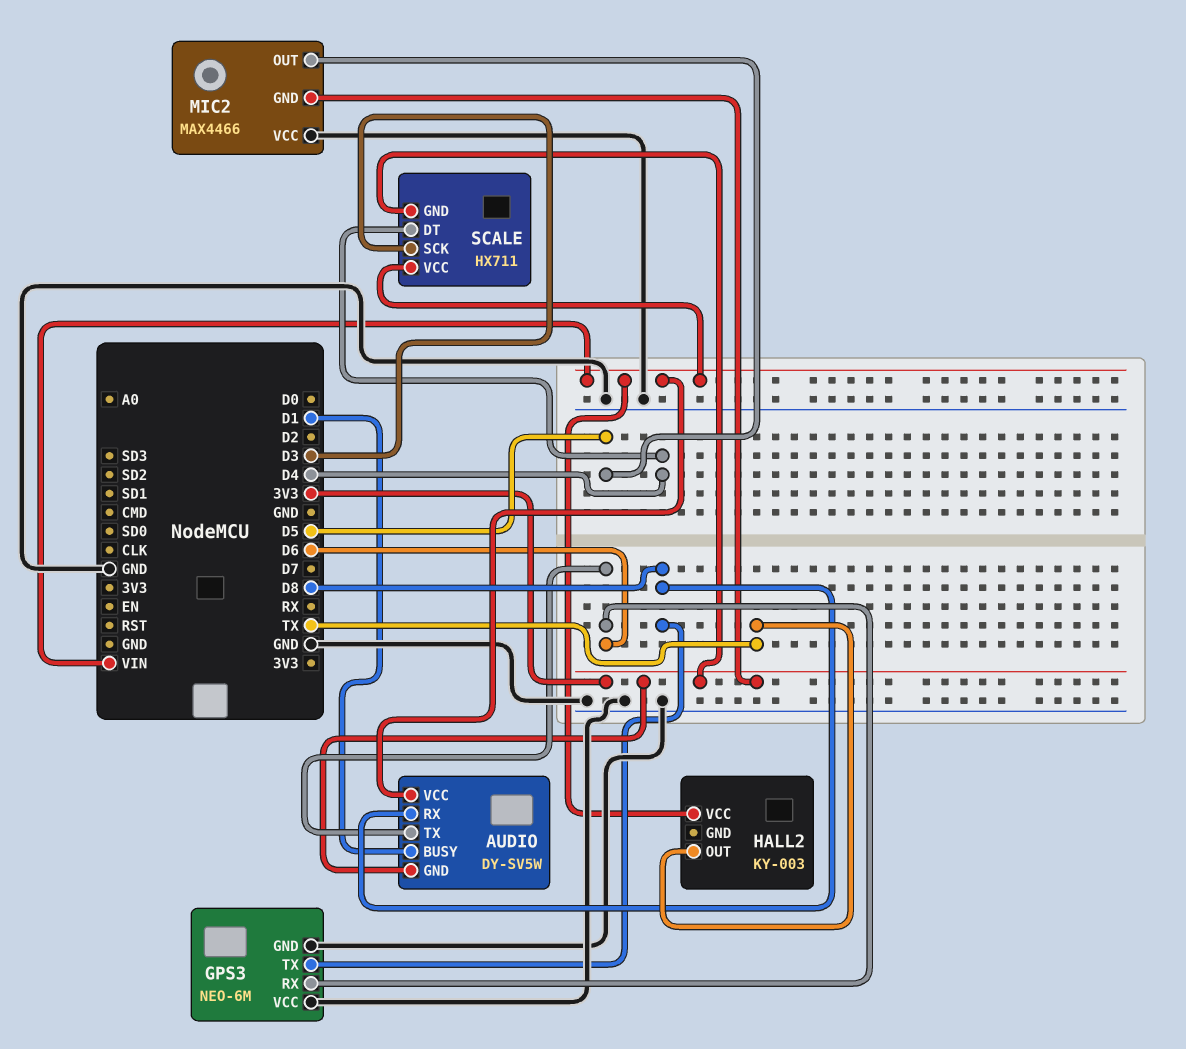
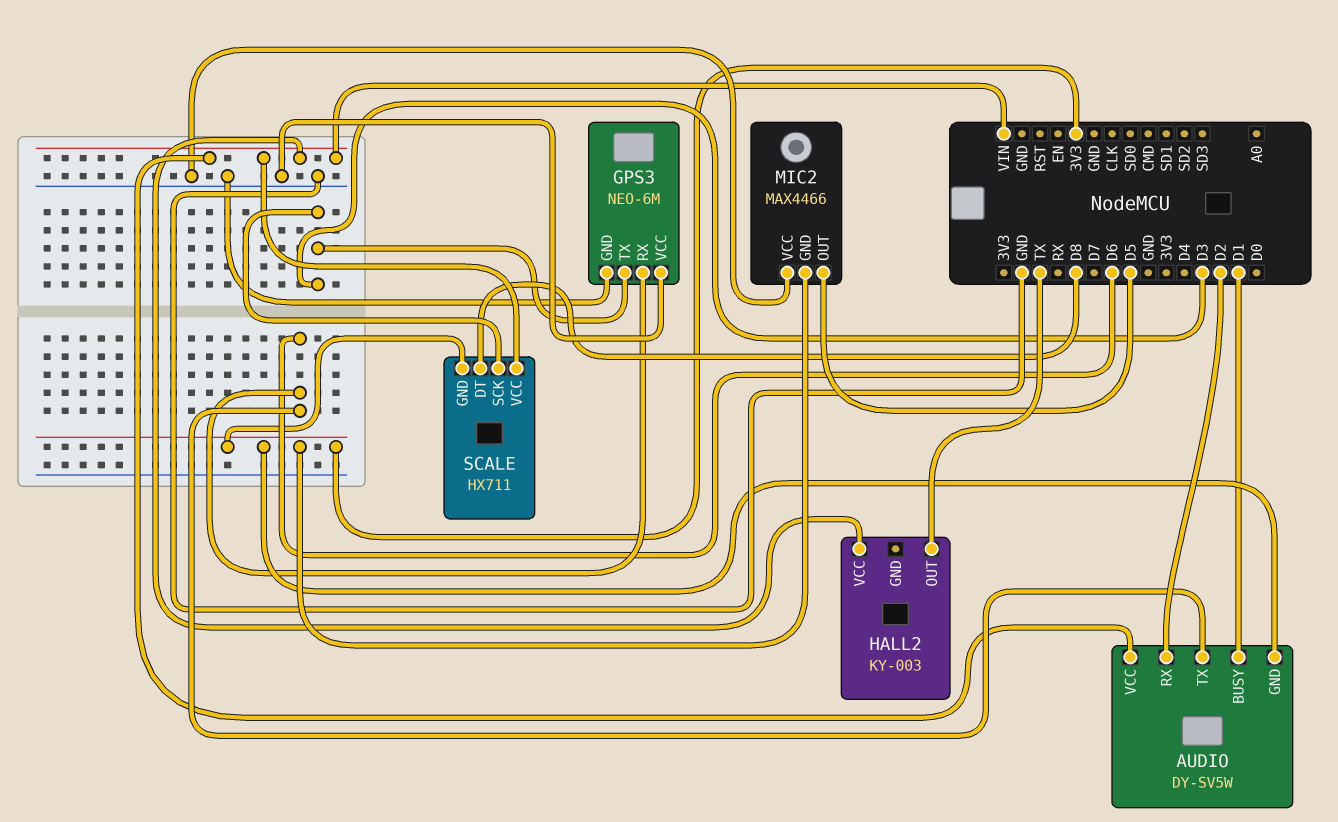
AUDIO pin RX: D8 -> D2
GPS3 pin TX: D8 -> D3
SCALE pin DT: D4 -> D8

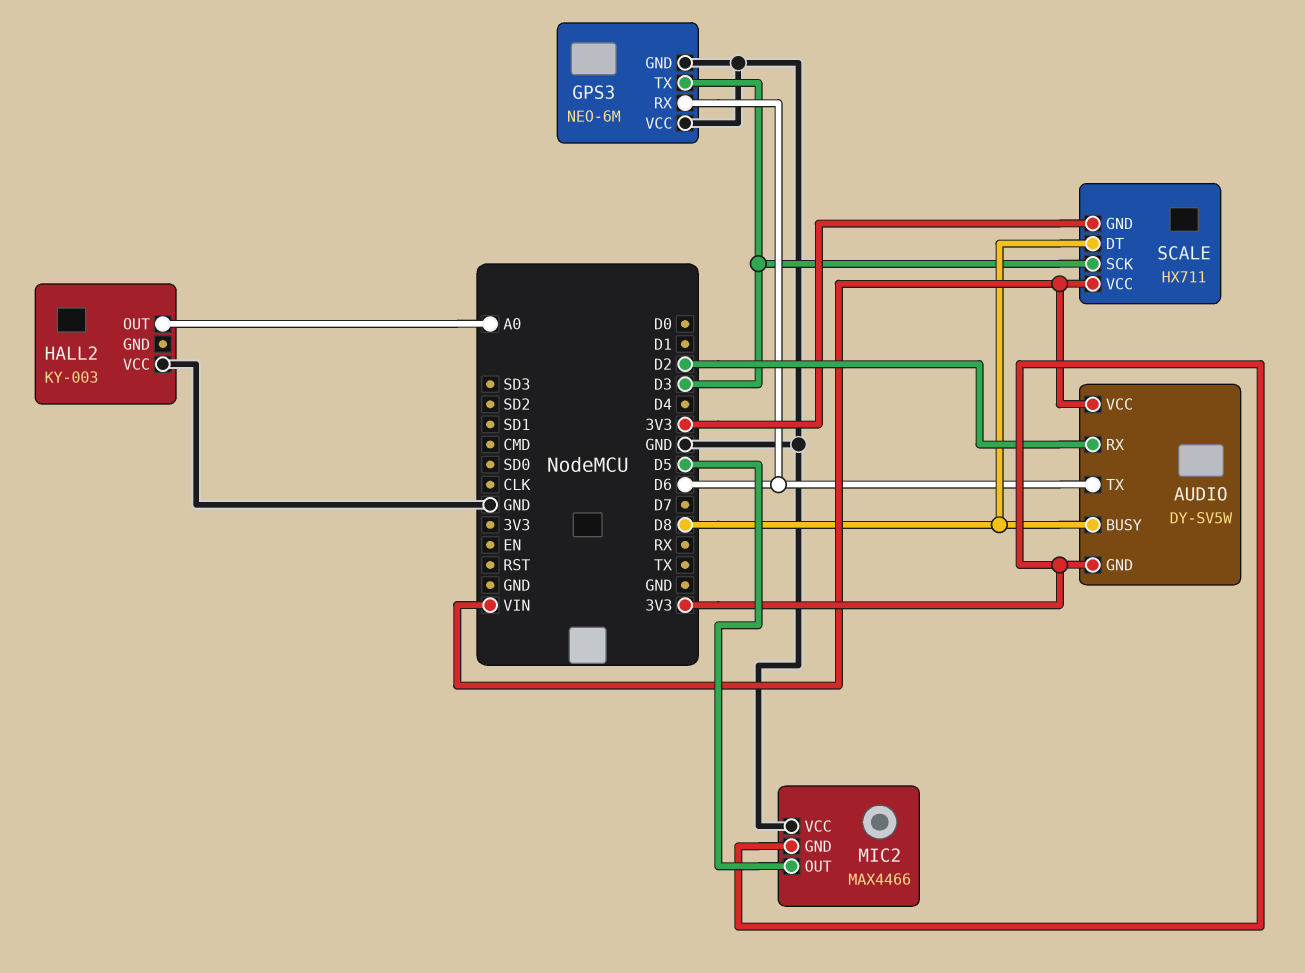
AUDIO pin BUSY: D1 -> D8
HALL2 pin OUT: TX -> A0
HALL2 pin VCC: VIN -> GND

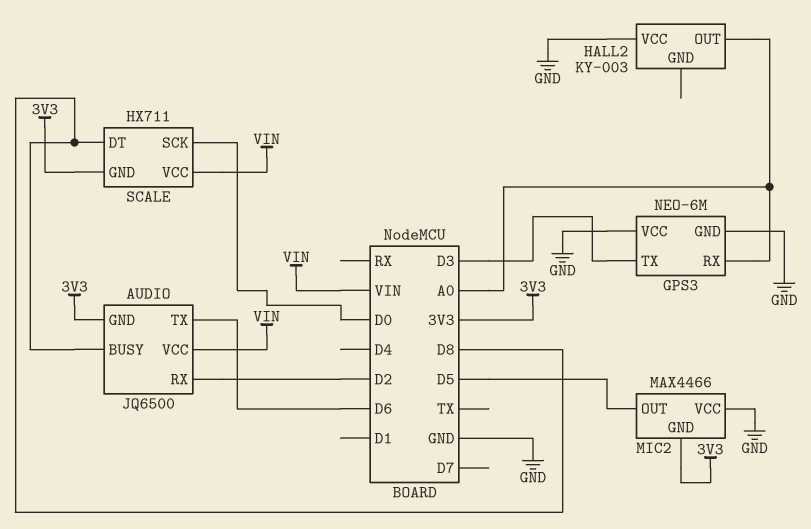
AUDIO: DY-SV5W -> JQ6500
GPS3 pin RX: D6 -> A0
SCALE pin SCK: D3 -> D0

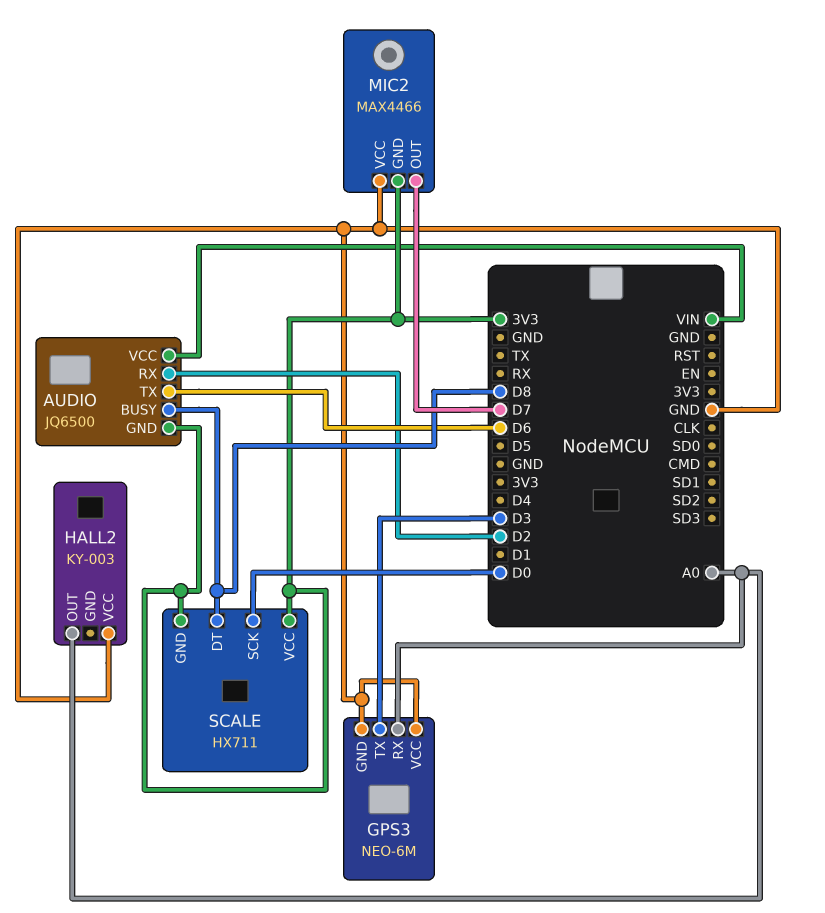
MIC2 pin OUT: D5 -> D7
SCALE pin VCC: VIN -> 3V3

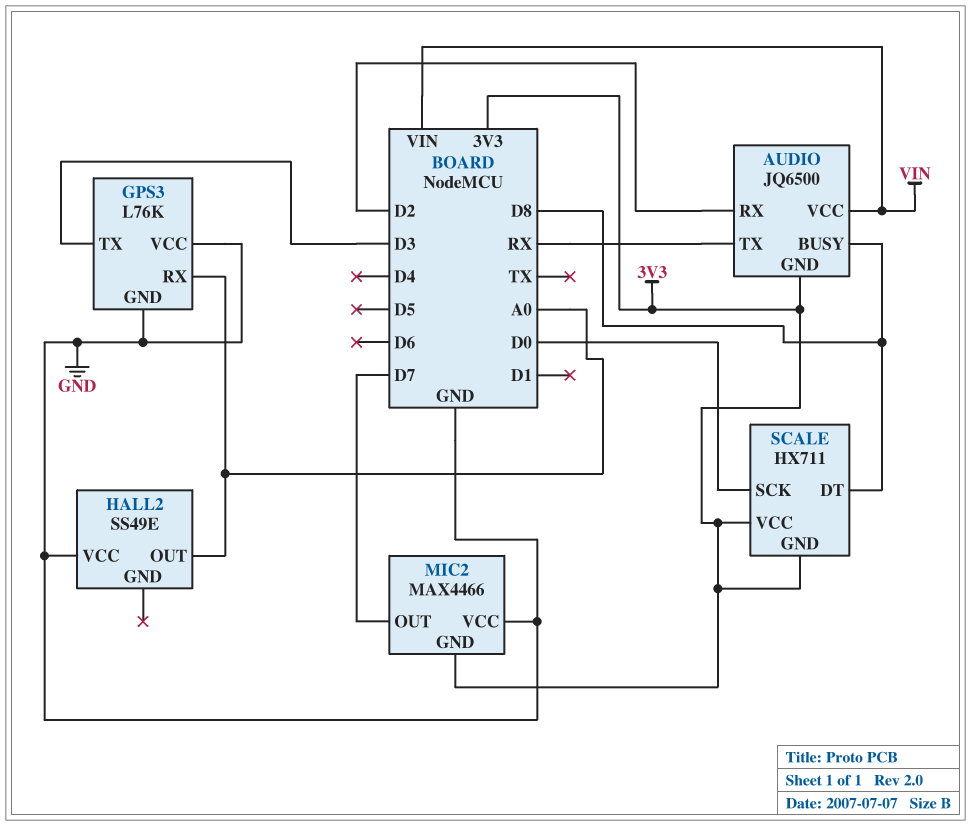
AUDIO pin TX: D6 -> RX
GPS3: NEO-6M -> L76K
HALL2: KY-003 -> SS49E

